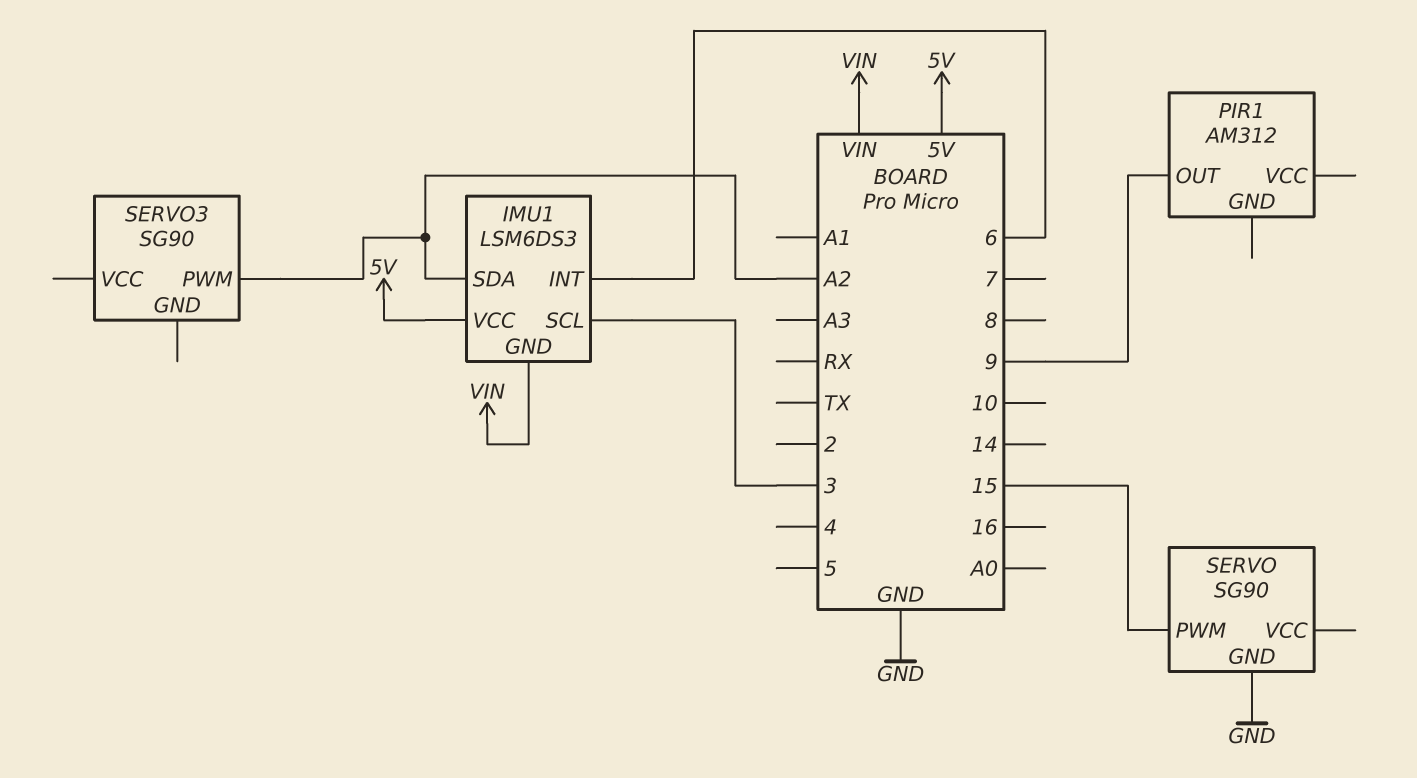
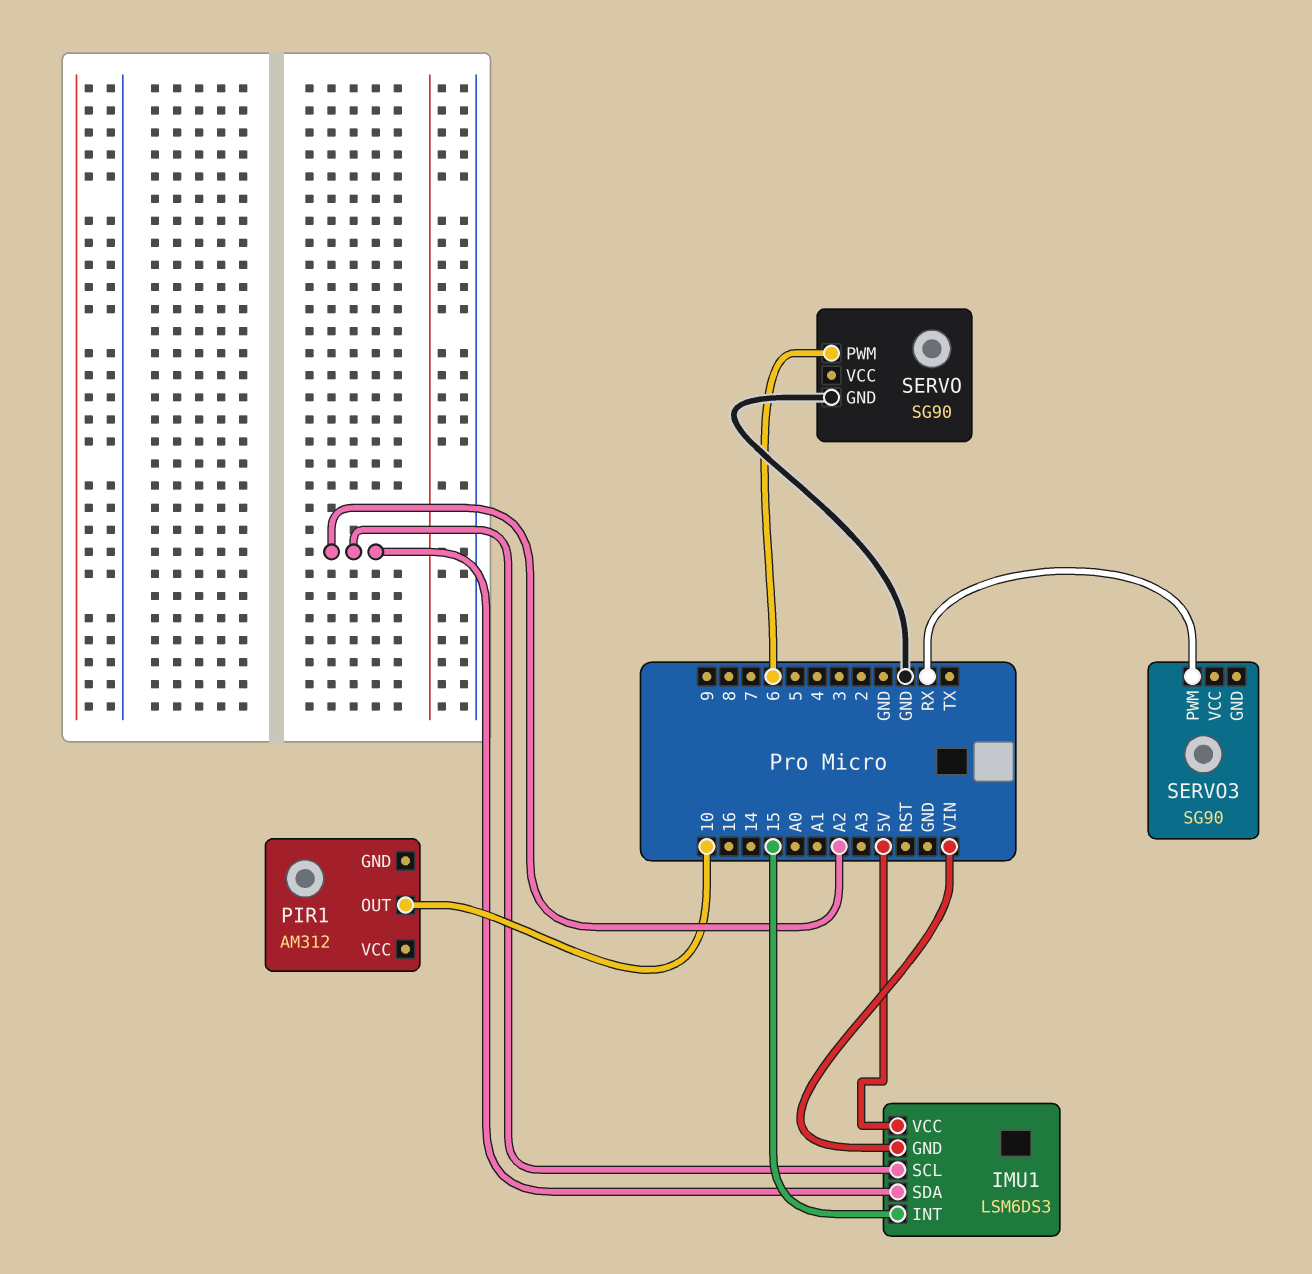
IMU1 pin INT: 6 -> 15
IMU1 pin SCL: 3 -> A2
PIR1 pin OUT: 9 -> 10
SERVO pin PWM: 15 -> 6
SERVO3 pin PWM: A2 -> RX

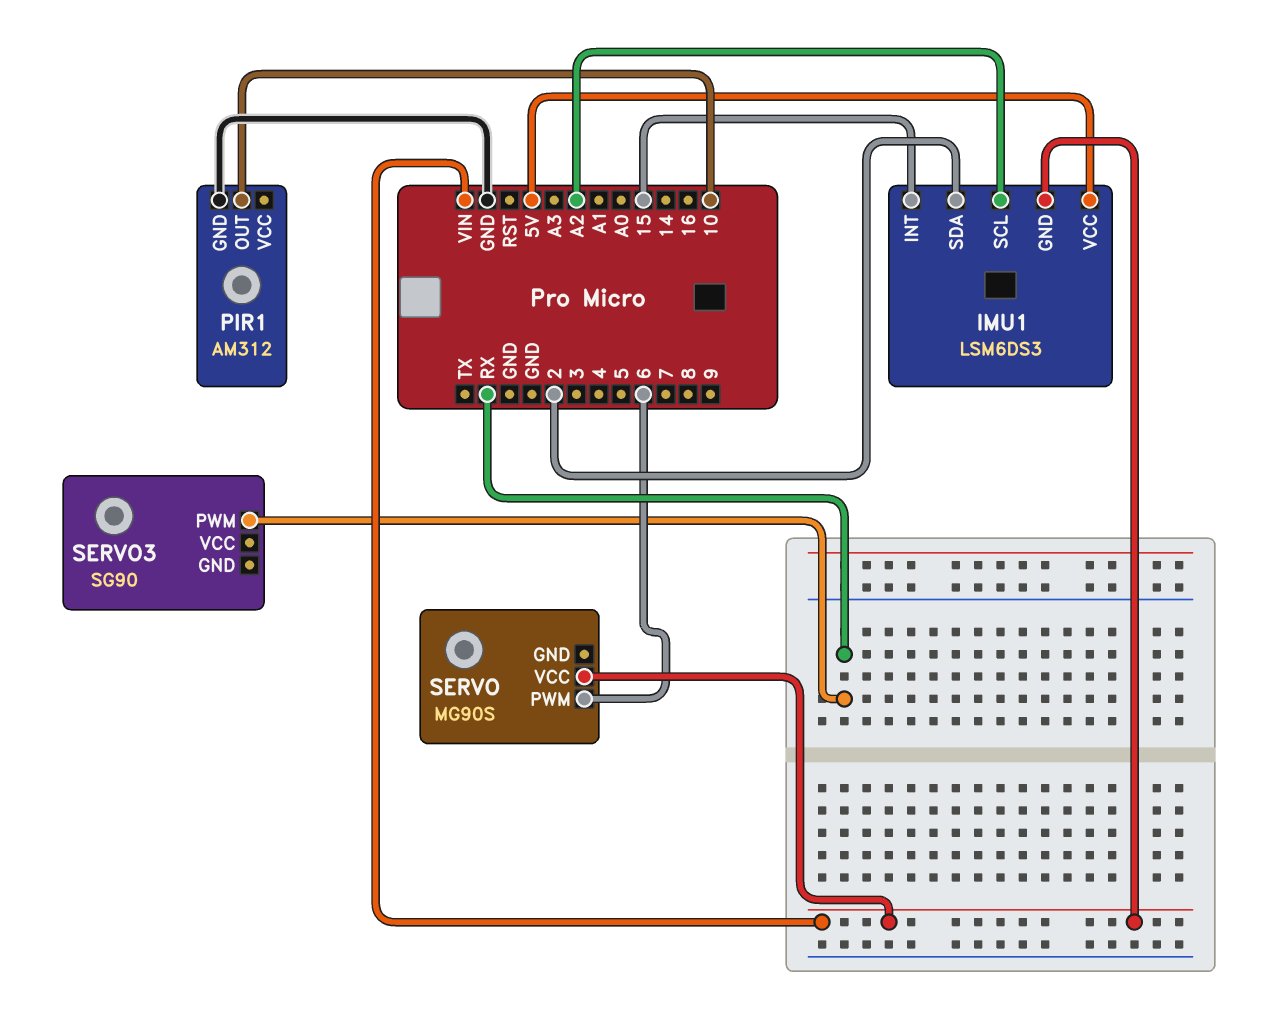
IMU1 pin SDA: A2 -> 2
PIR1 pin GND: none -> GND
SERVO: SG90 -> MG90S
SERVO pin GND: GND -> none
SERVO pin VCC: none -> VIN

